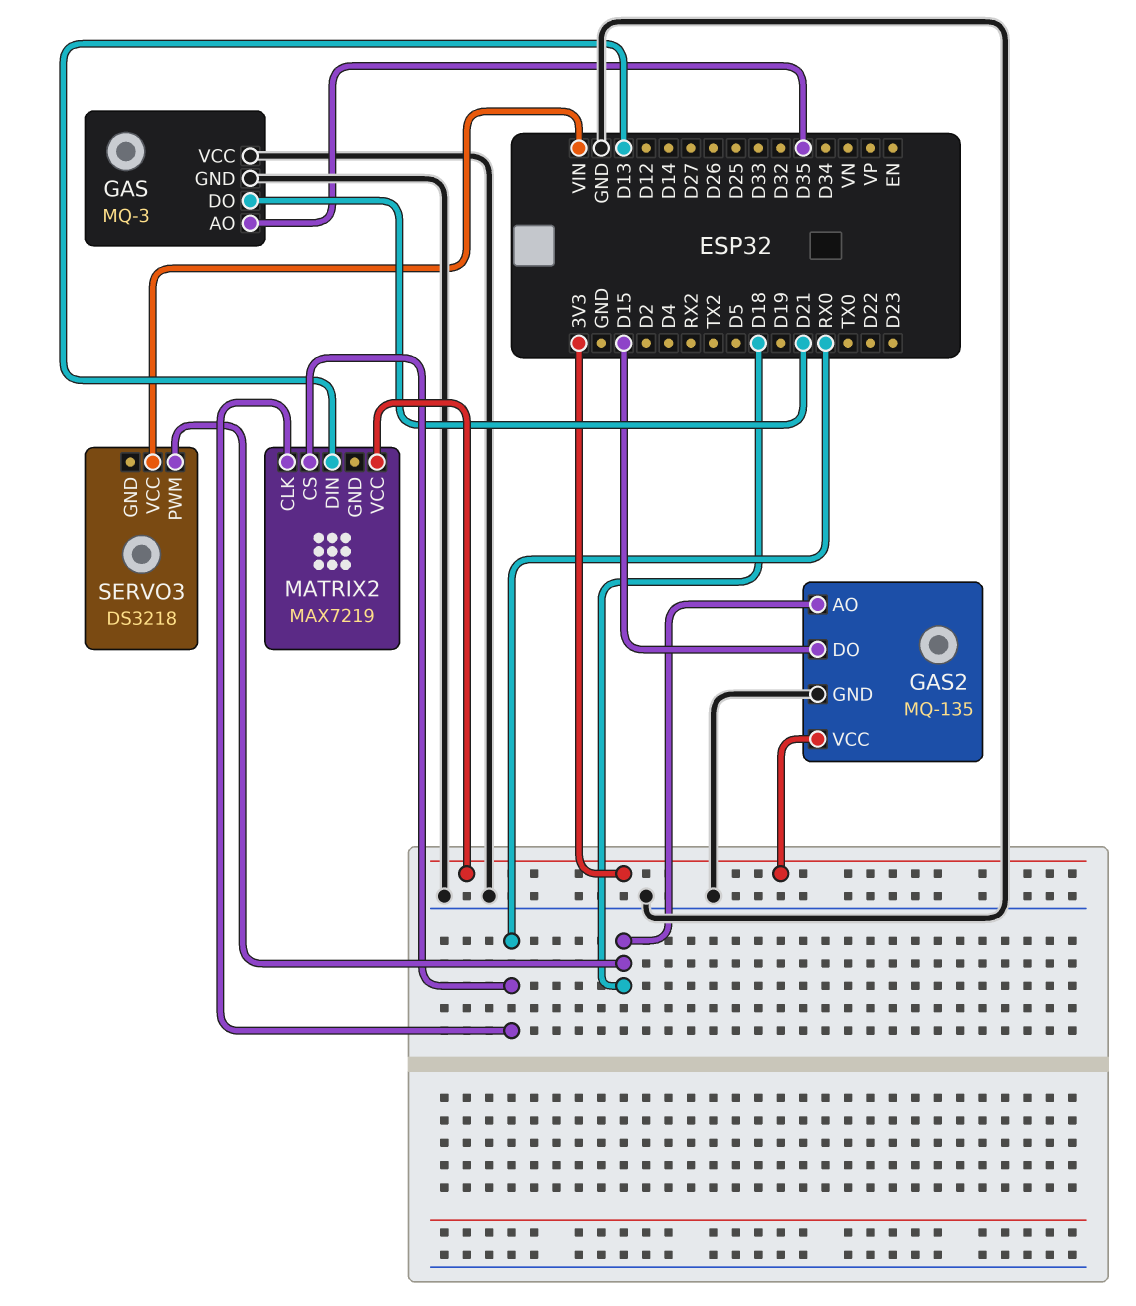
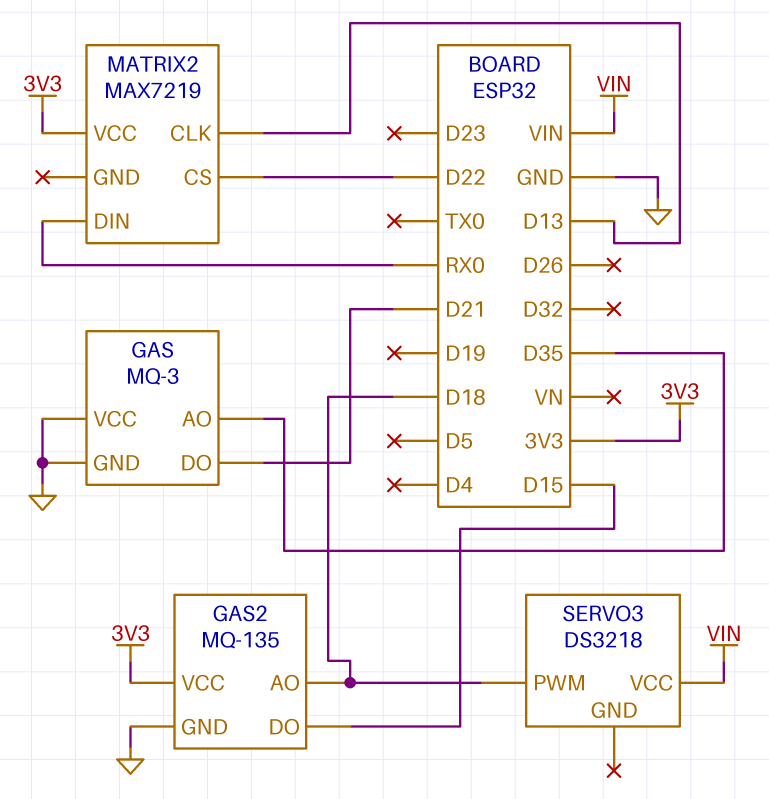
MATRIX2 pin CLK: RX0 -> D13
MATRIX2 pin CS: RX0 -> D22
MATRIX2 pin DIN: D13 -> RX0

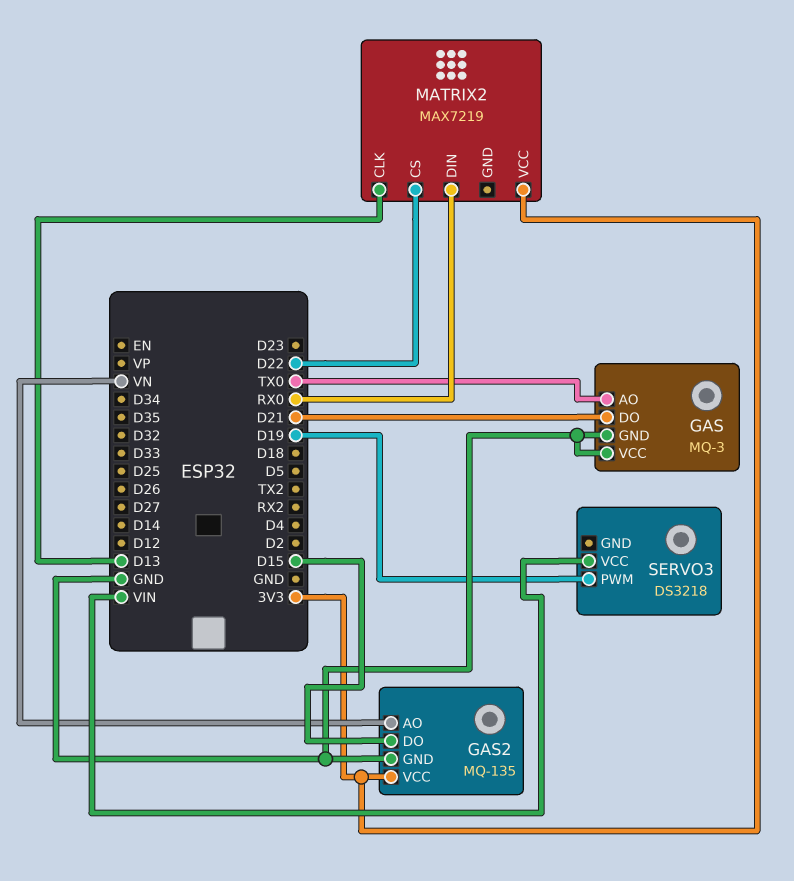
GAS pin AO: D35 -> TX0
GAS2 pin AO: D18 -> VN
SERVO3 pin PWM: D18 -> D19

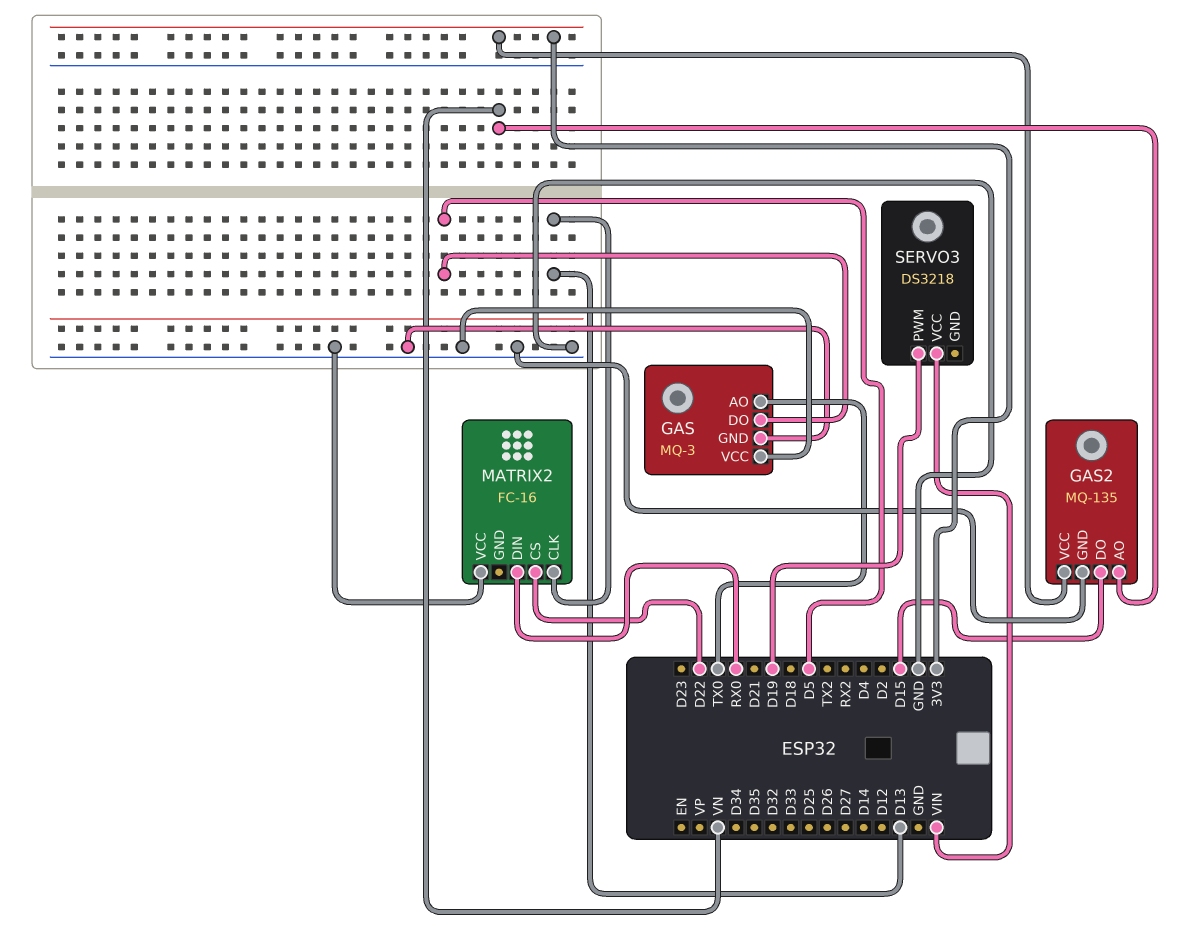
GAS pin DO: D21 -> D5
MATRIX2: MAX7219 -> FC-16
MATRIX2 pin VCC: 3V3 -> GND

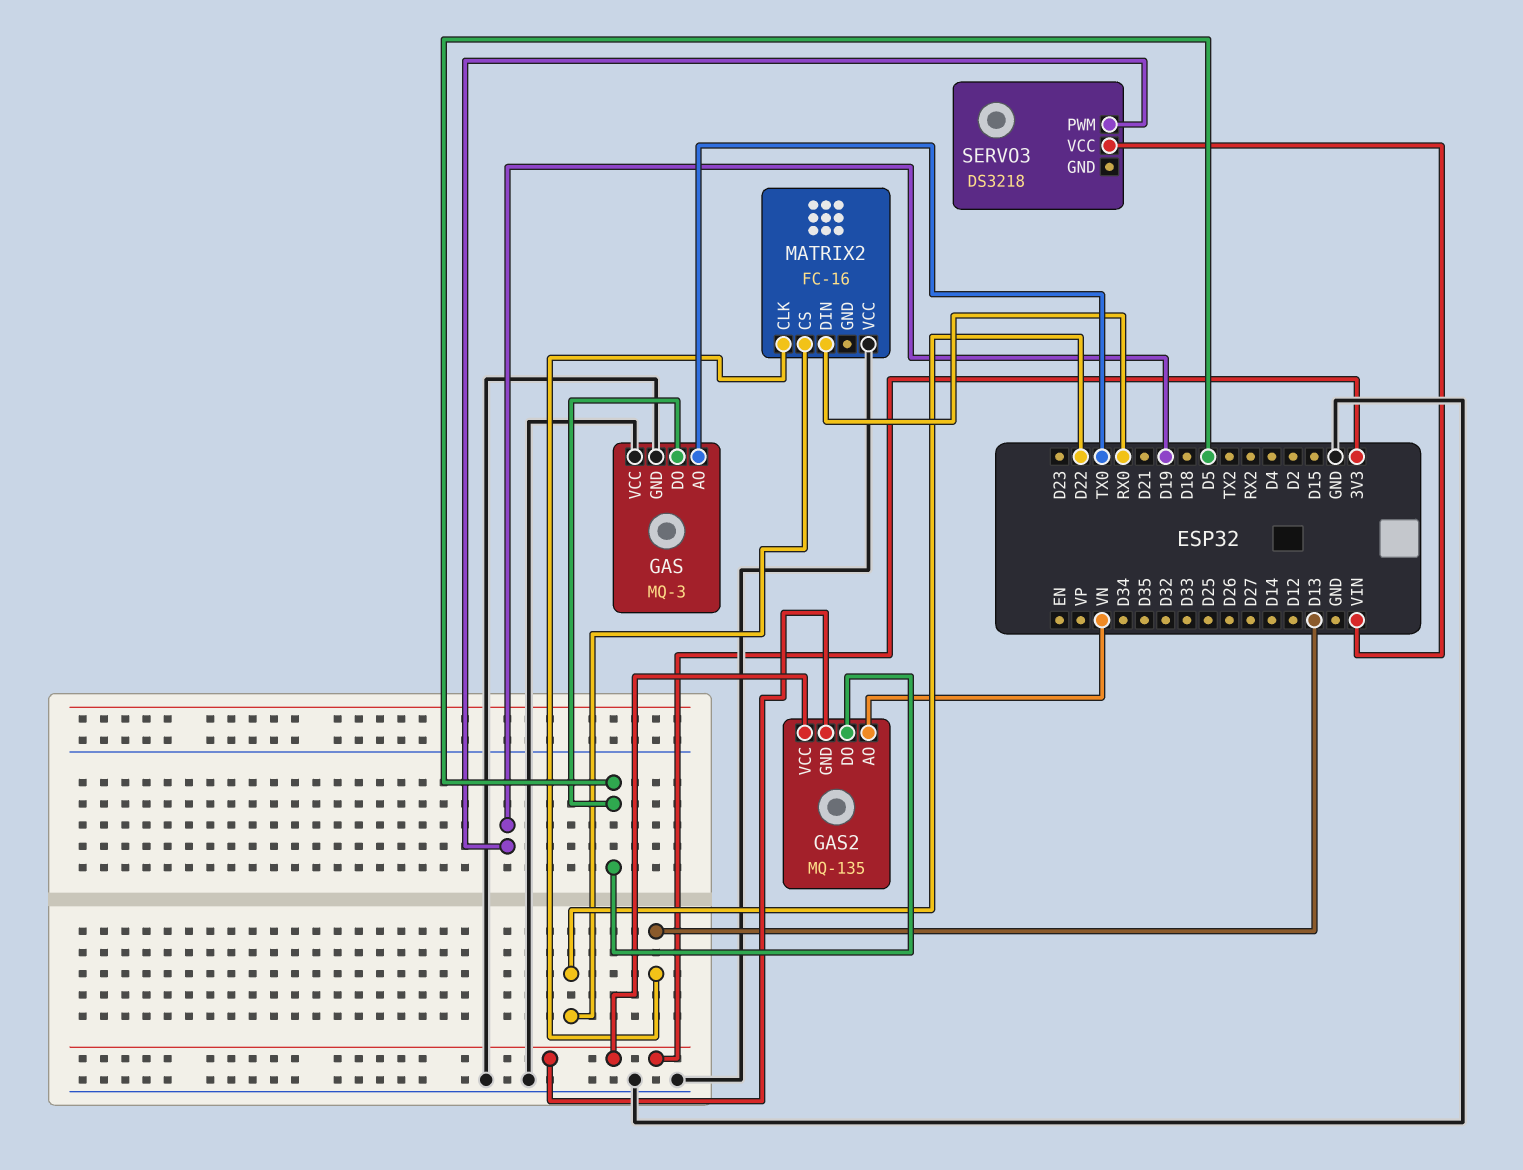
GAS2 pin DO: D15 -> D5
GAS2 pin GND: GND -> 3V3

